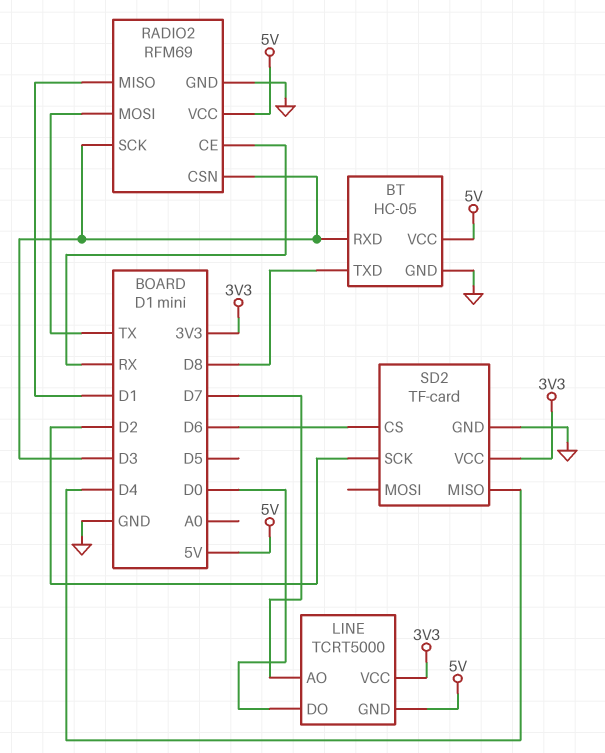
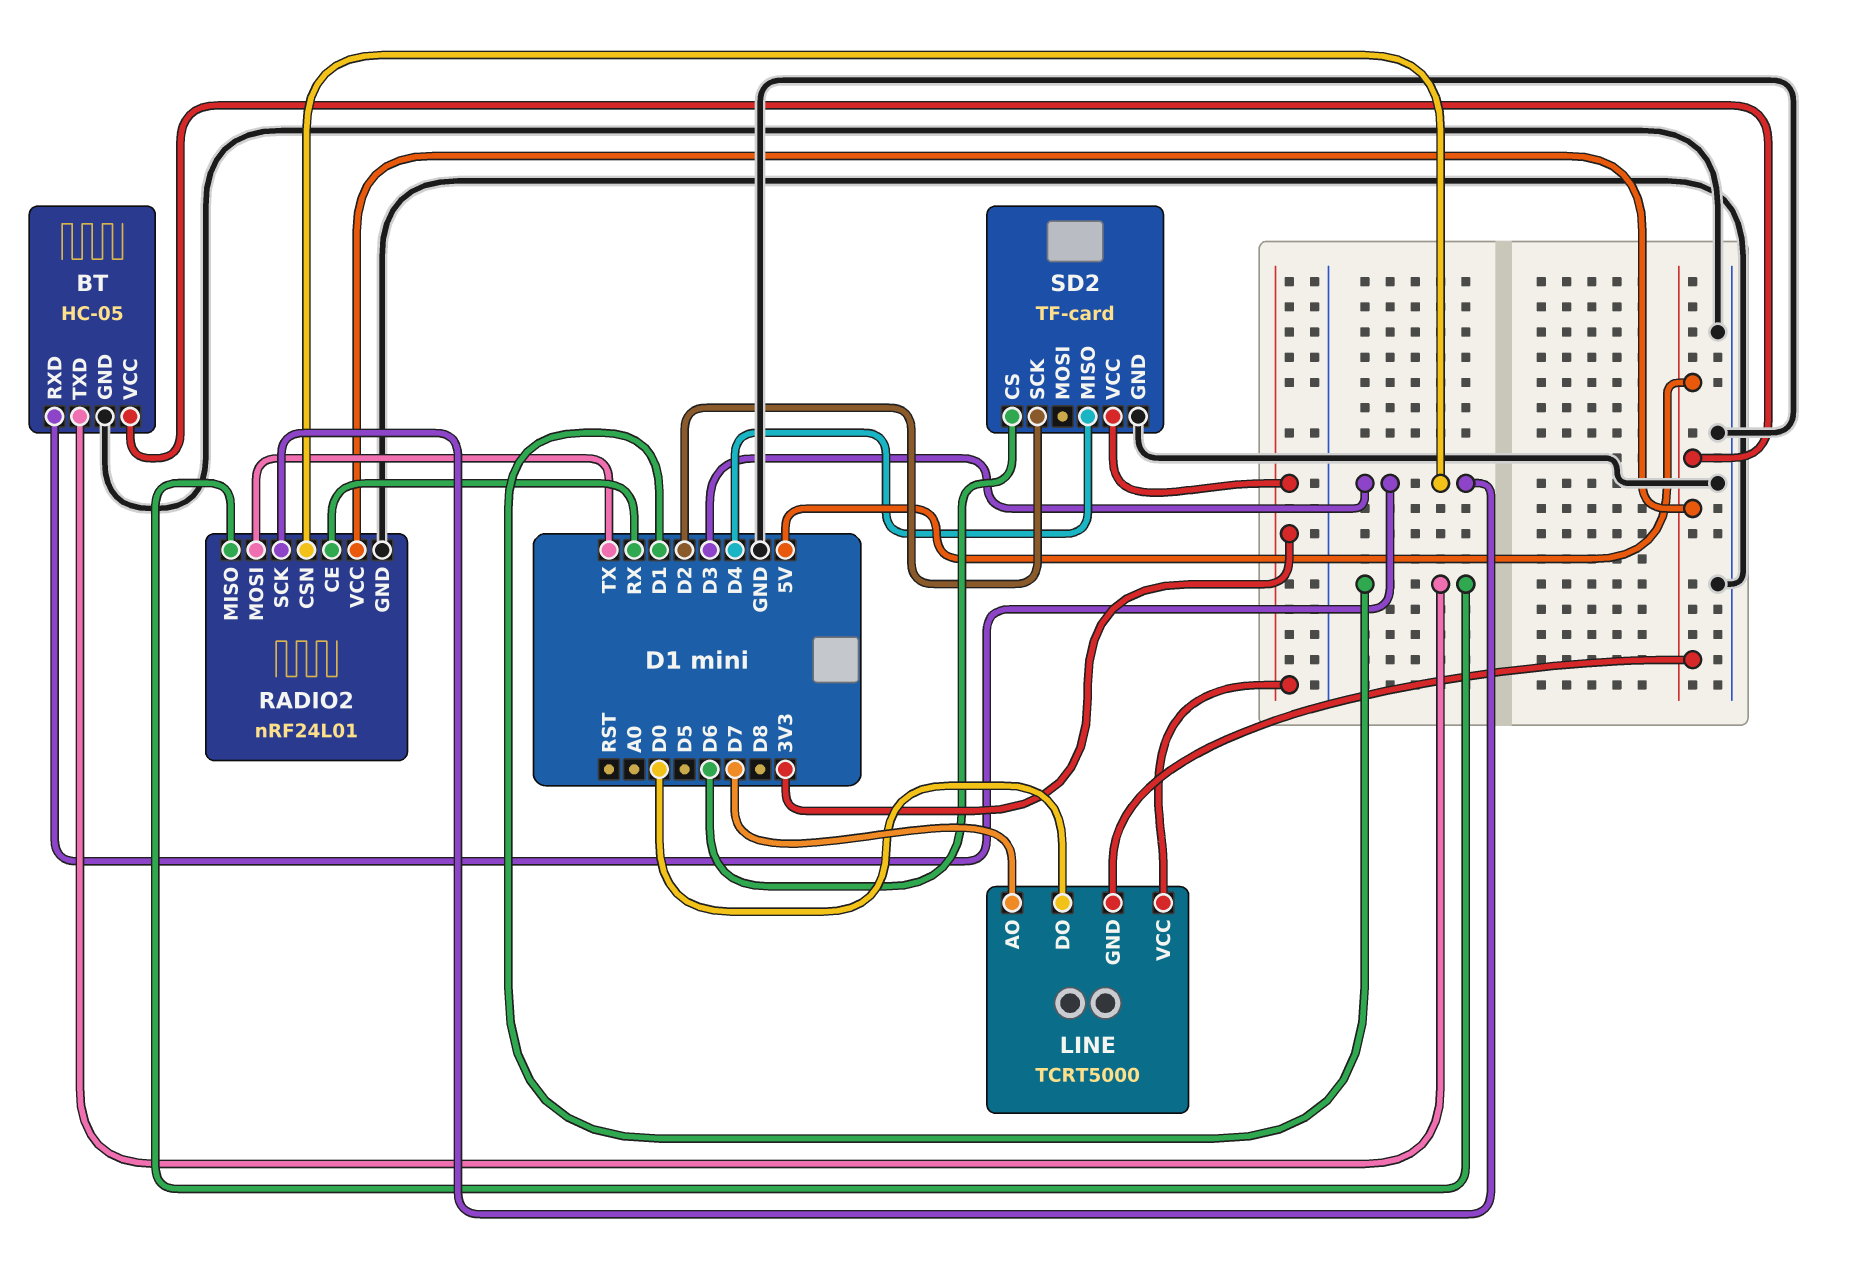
BT pin TXD: D8 -> D1
RADIO2: RFM69 -> nRF24L01

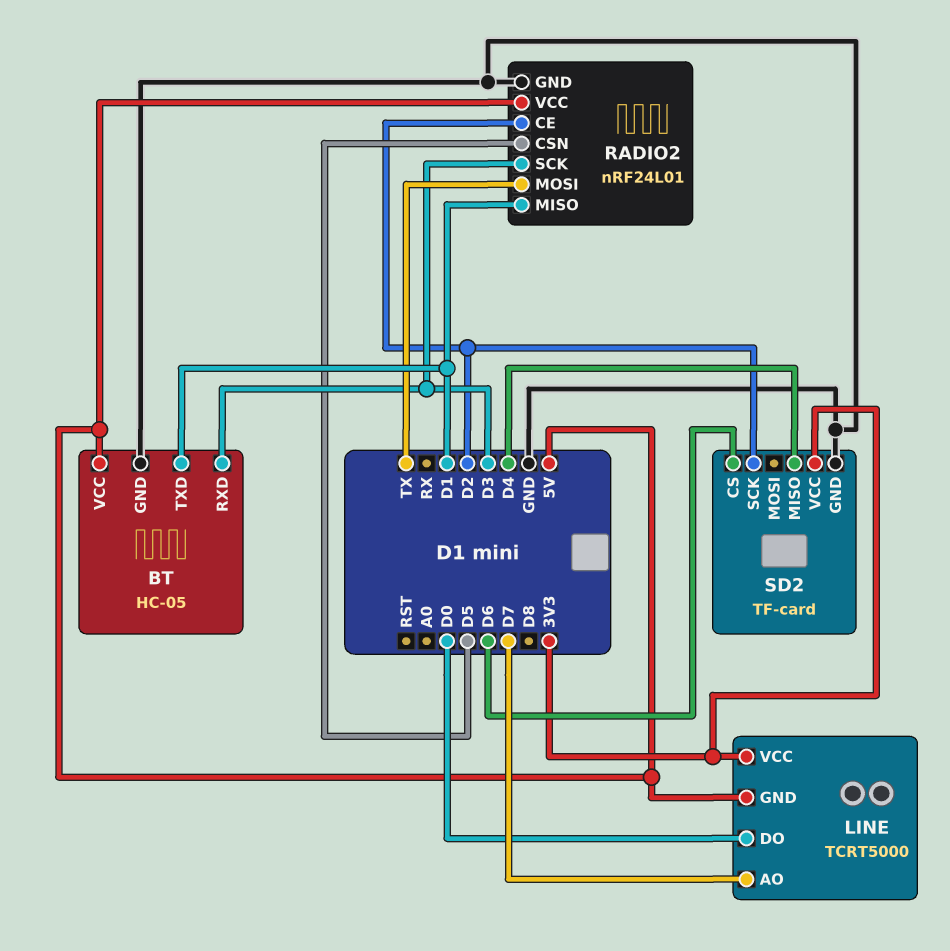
RADIO2 pin CE: RX -> D2
RADIO2 pin CSN: D3 -> D5

